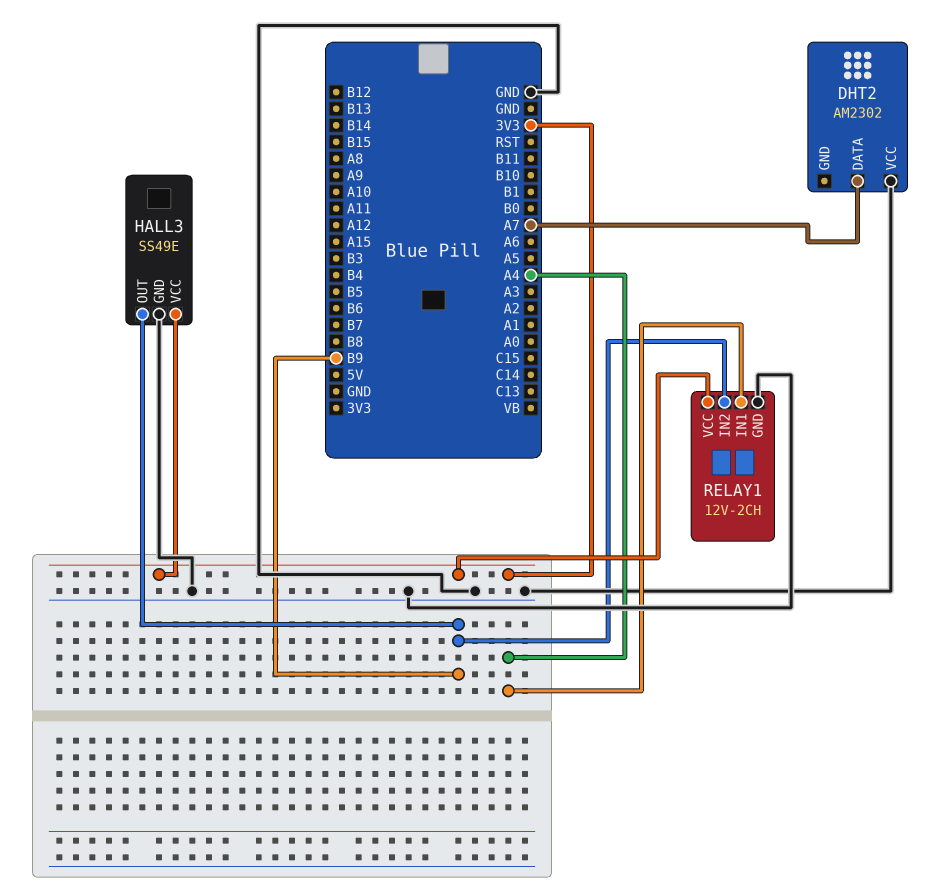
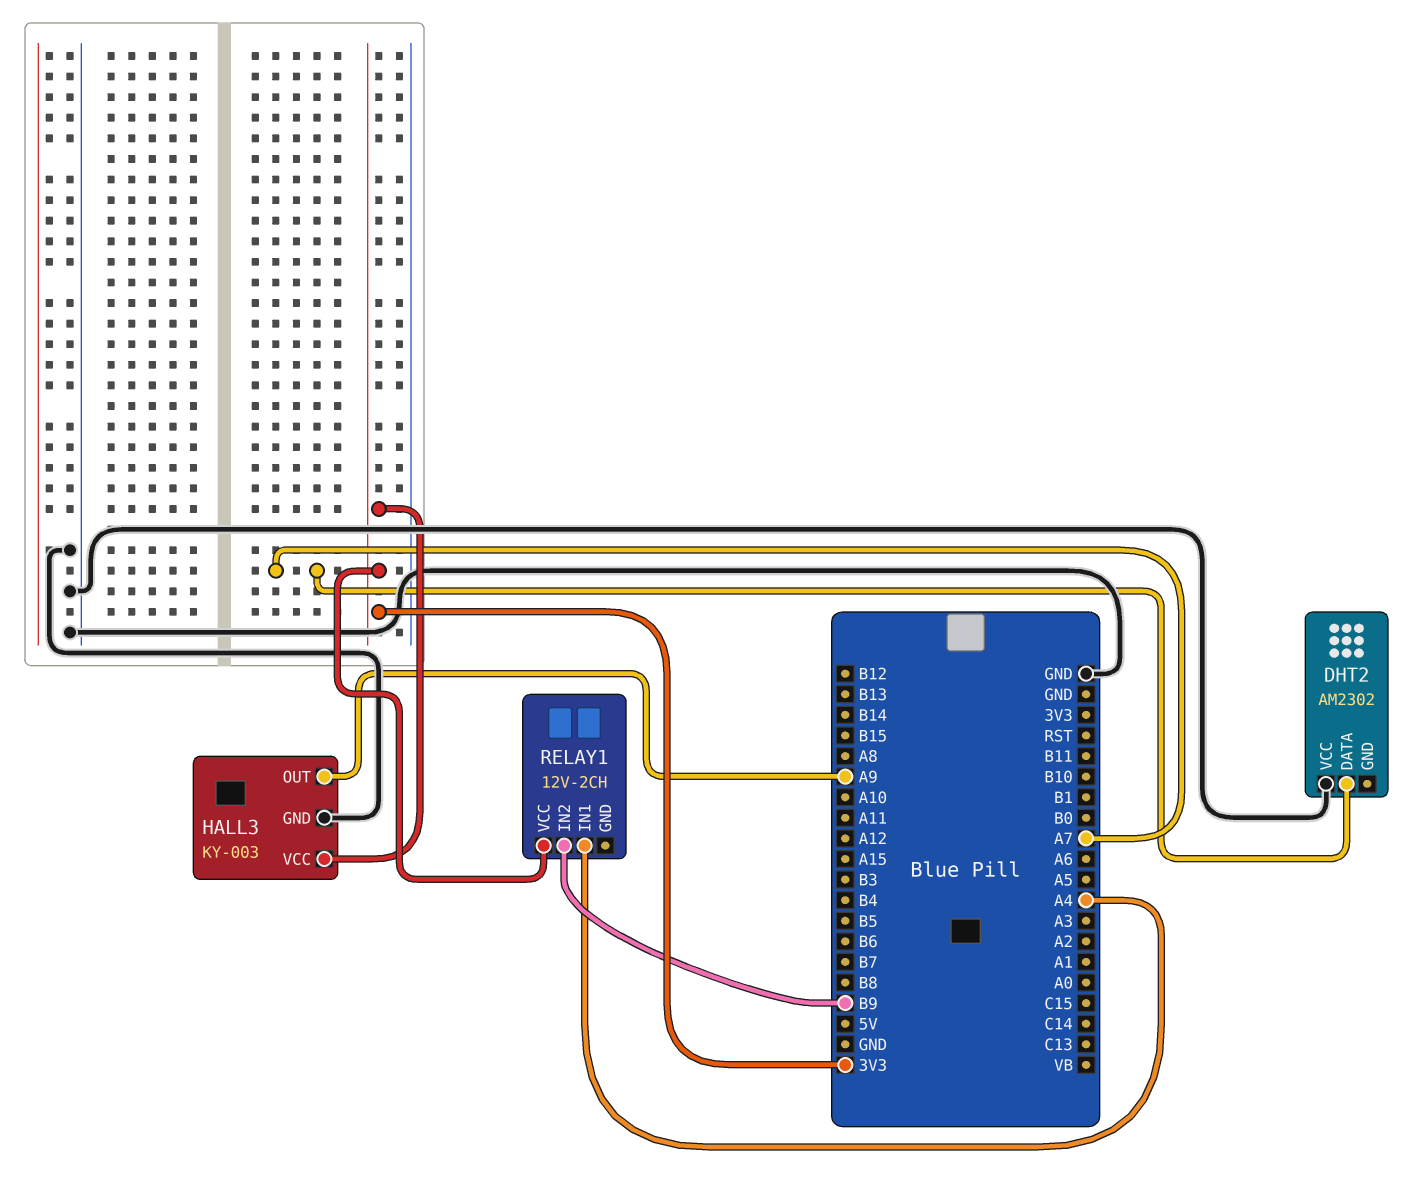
HALL3: SS49E -> KY-003
HALL3 pin OUT: B9 -> A9
RELAY1 pin GND: GND -> none

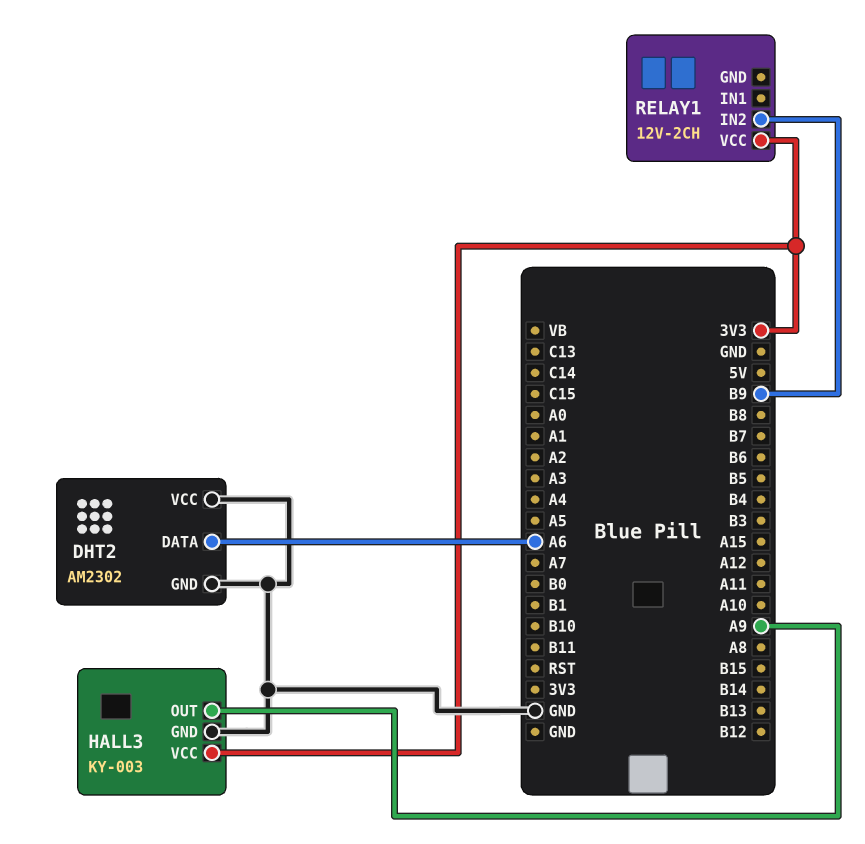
DHT2 pin DATA: A7 -> A6
DHT2 pin GND: none -> GND
RELAY1 pin IN1: A4 -> none

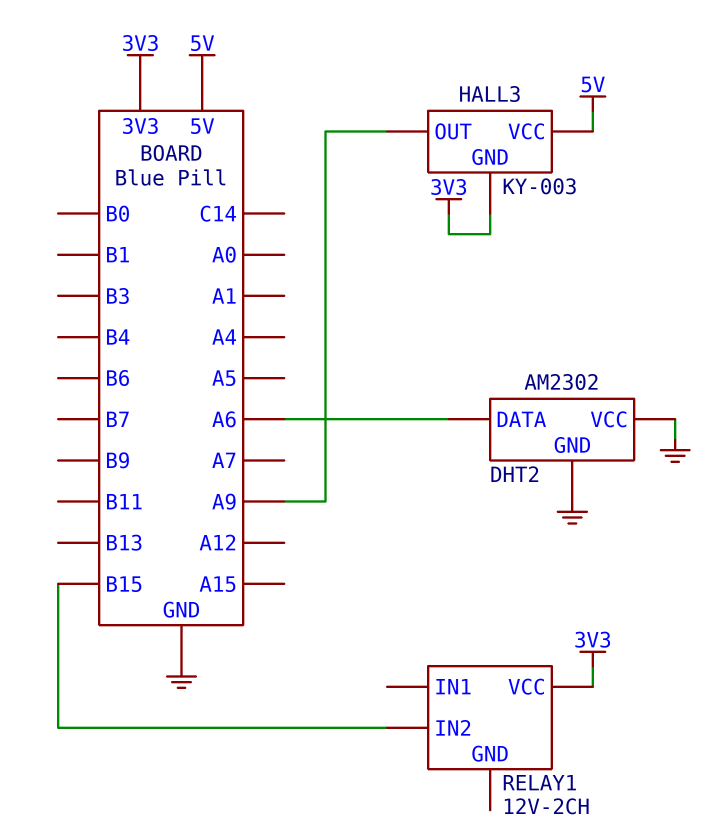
HALL3 pin GND: GND -> 3V3
HALL3 pin VCC: 3V3 -> 5V
RELAY1 pin IN2: B9 -> B15

